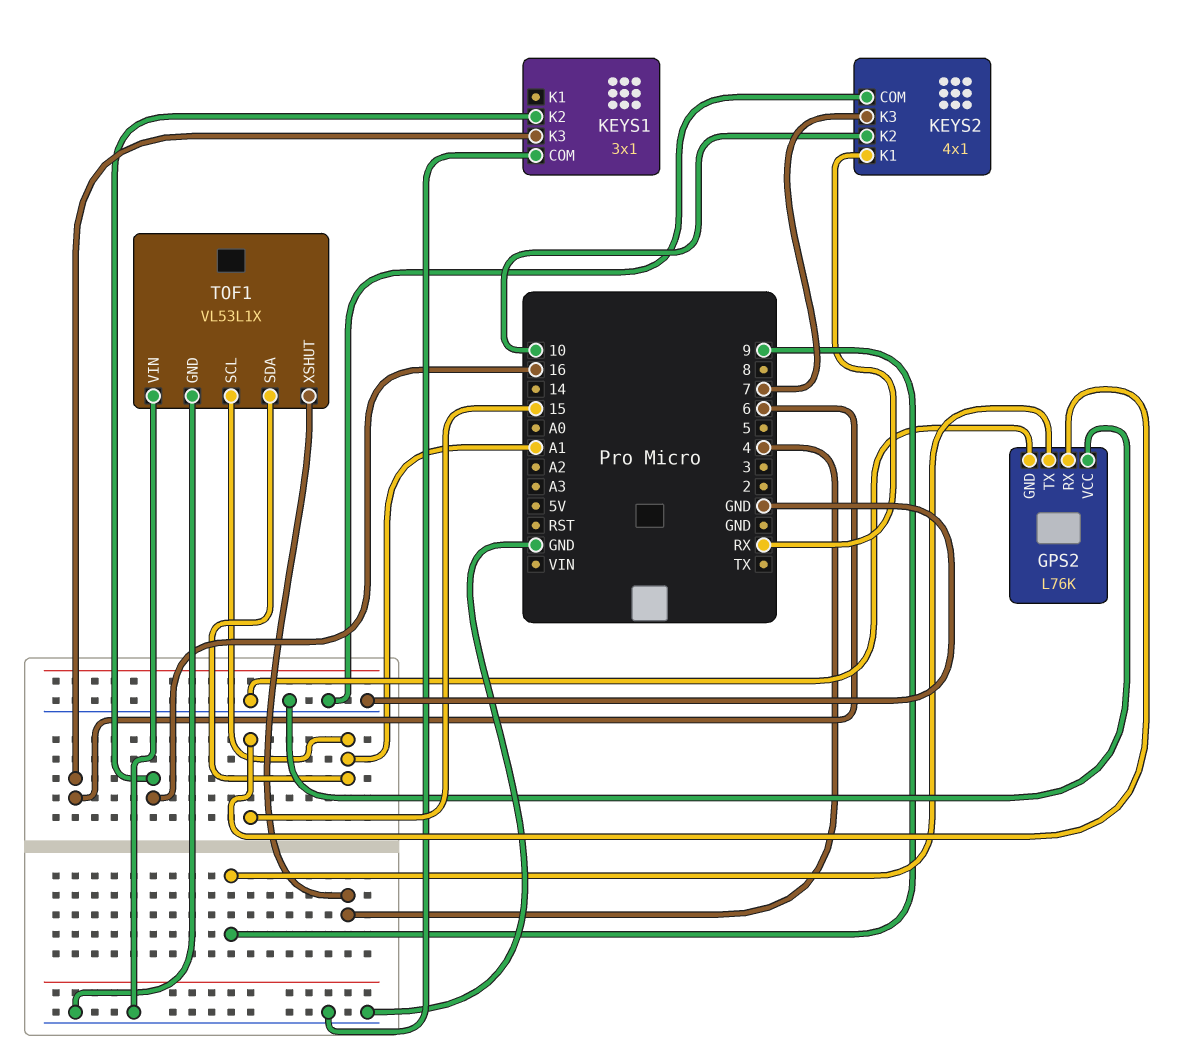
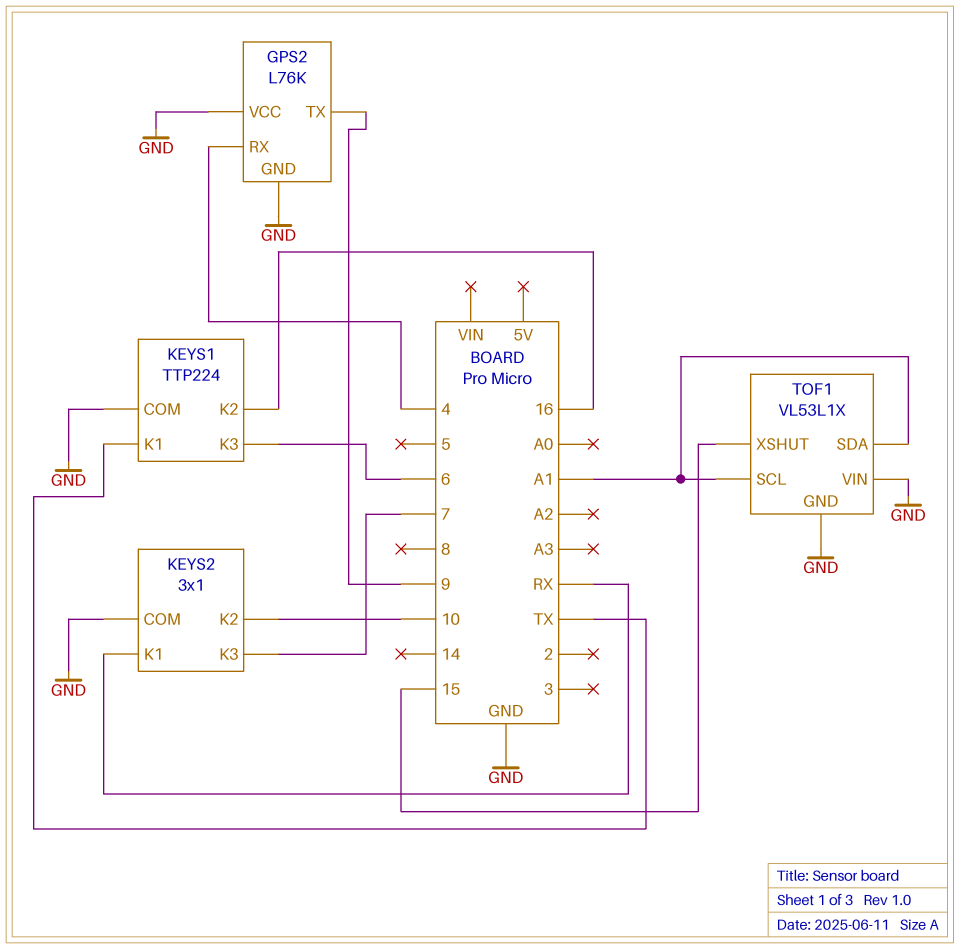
GPS2 pin RX: 15 -> 4
KEYS1: 3x1 -> TTP224
KEYS1 pin K1: none -> TX
KEYS2: 4x1 -> 3x1
TOF1 pin XSHUT: 4 -> 15

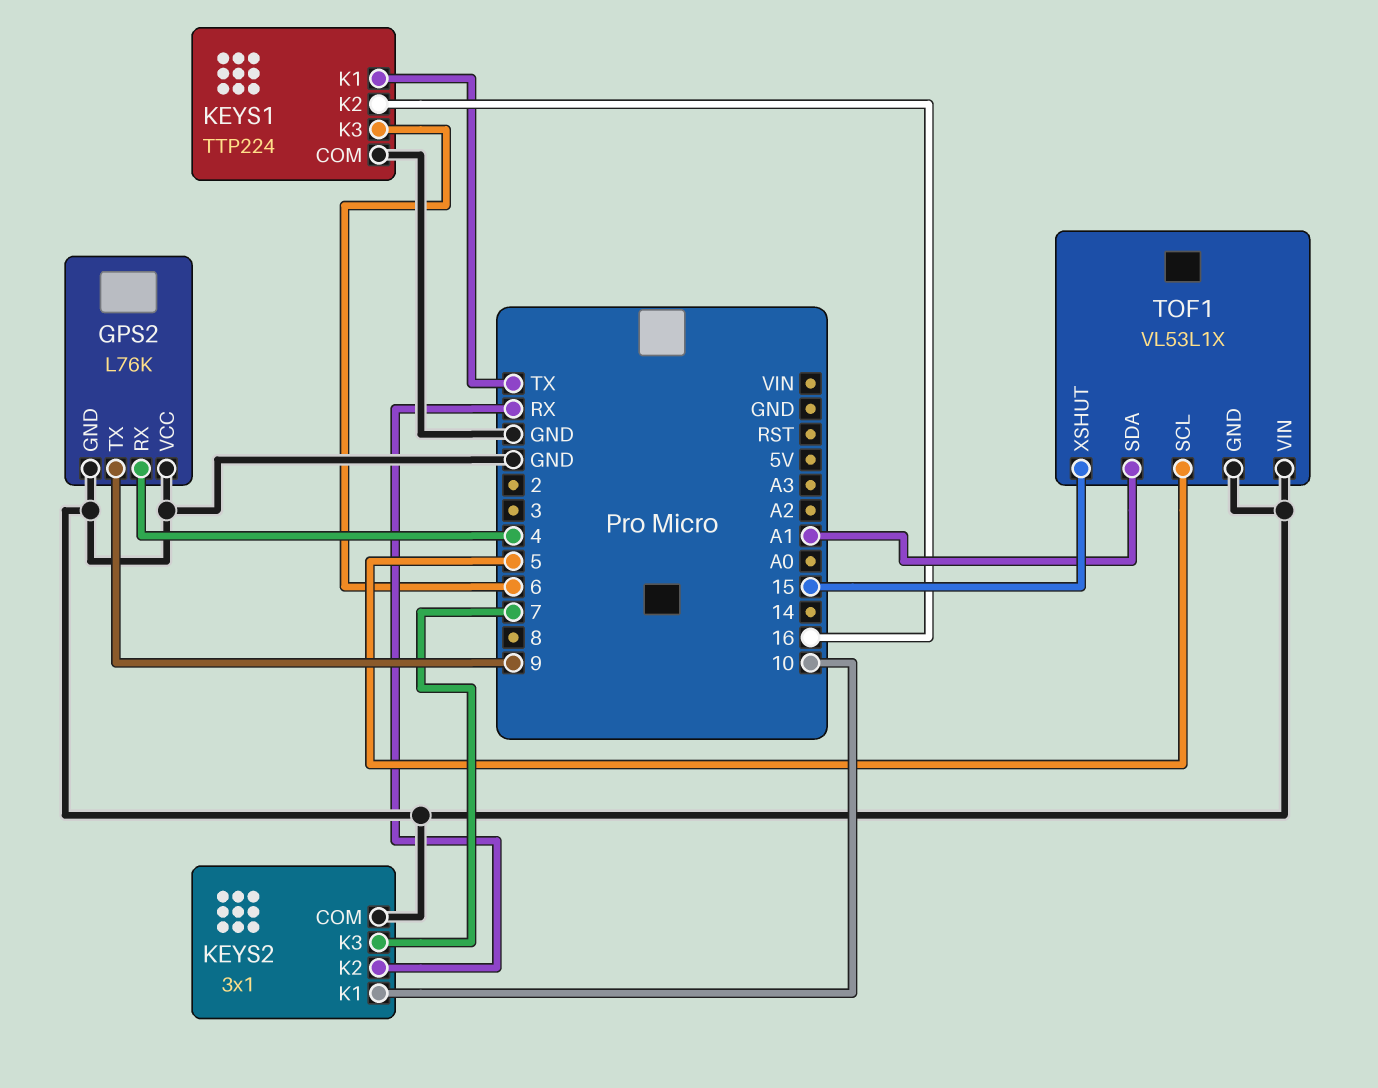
KEYS2 pin K1: RX -> 10
KEYS2 pin K2: 10 -> RX
TOF1 pin SCL: A1 -> 5

